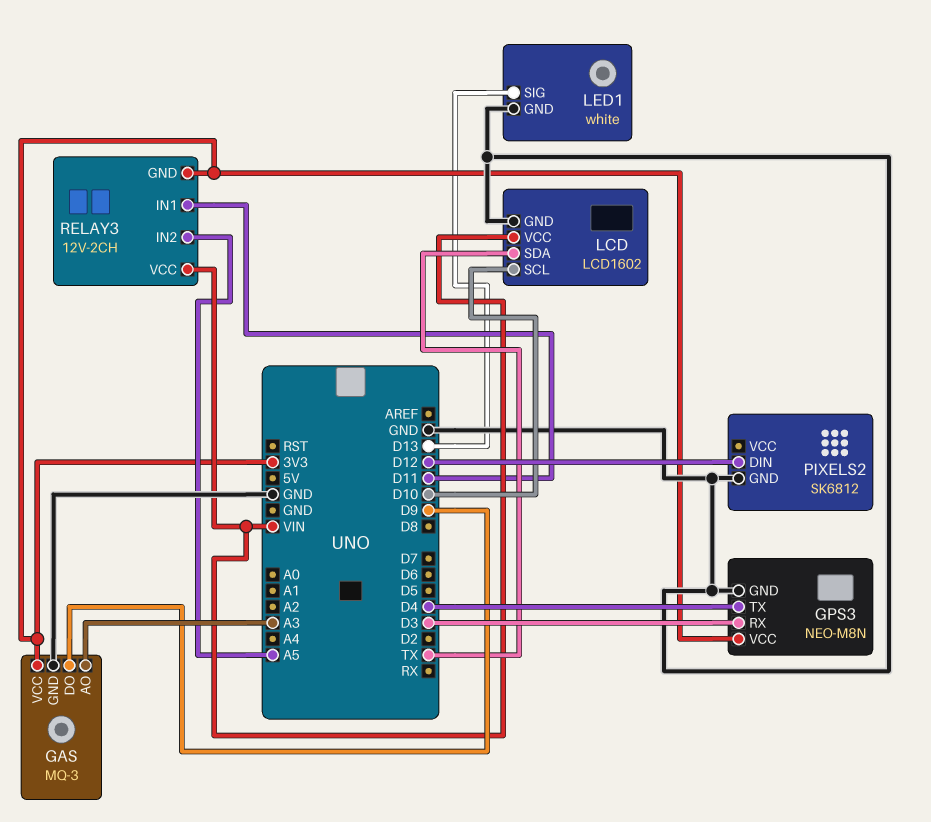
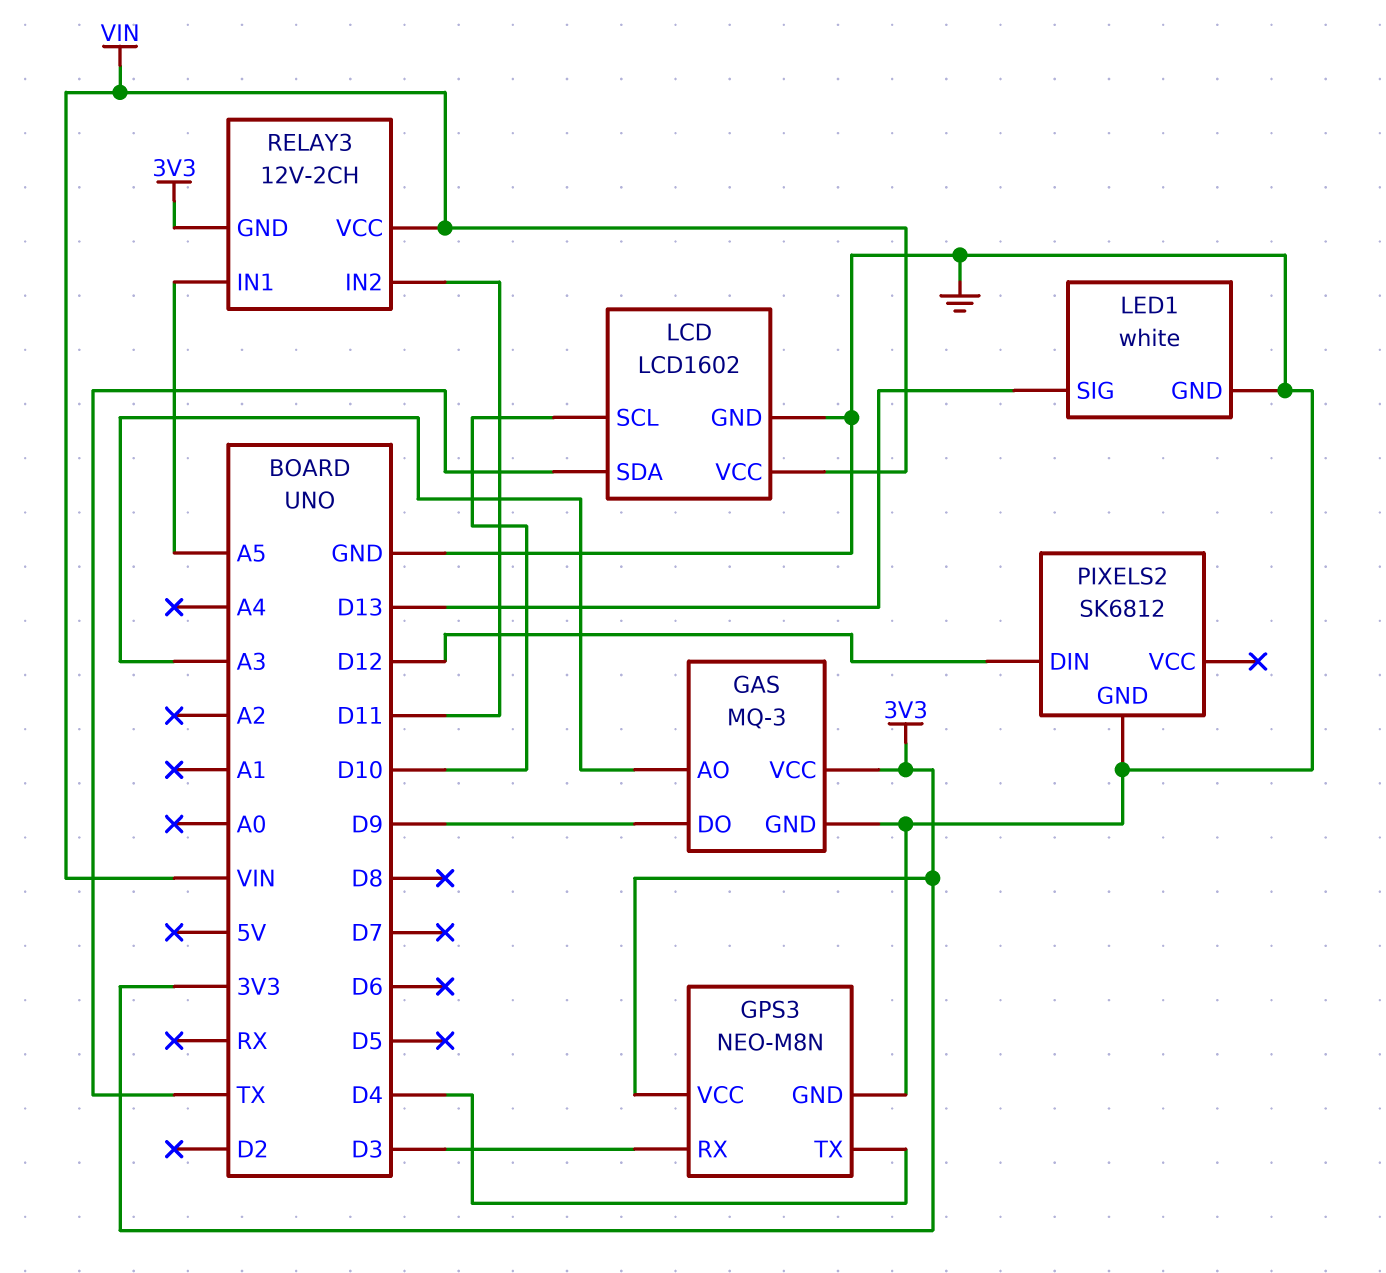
RELAY3 pin IN1: D11 -> A5
RELAY3 pin IN2: A5 -> D11

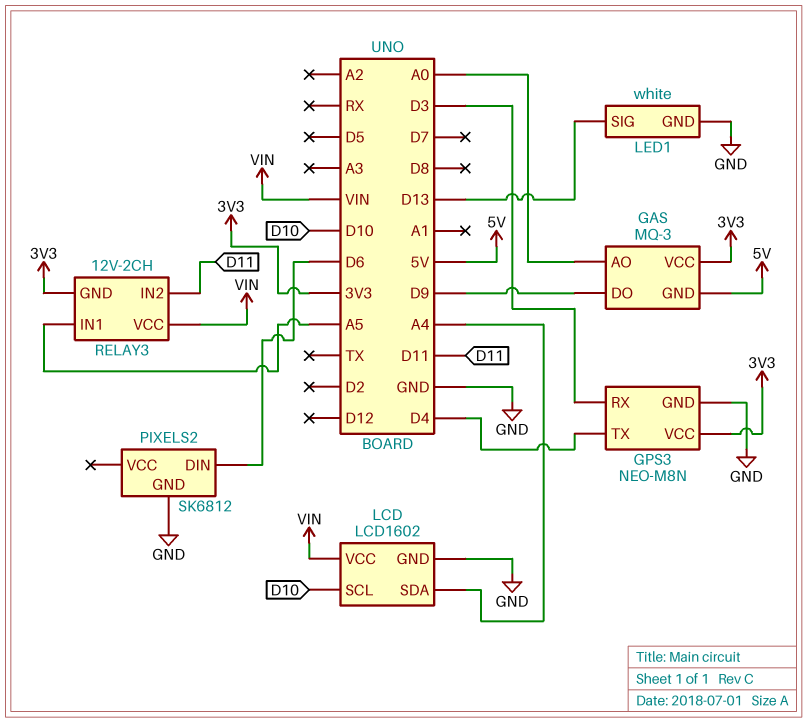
GAS pin AO: A3 -> A0
GAS pin GND: GND -> 5V
LCD pin SDA: TX -> A4
PIXELS2 pin DIN: D12 -> D6

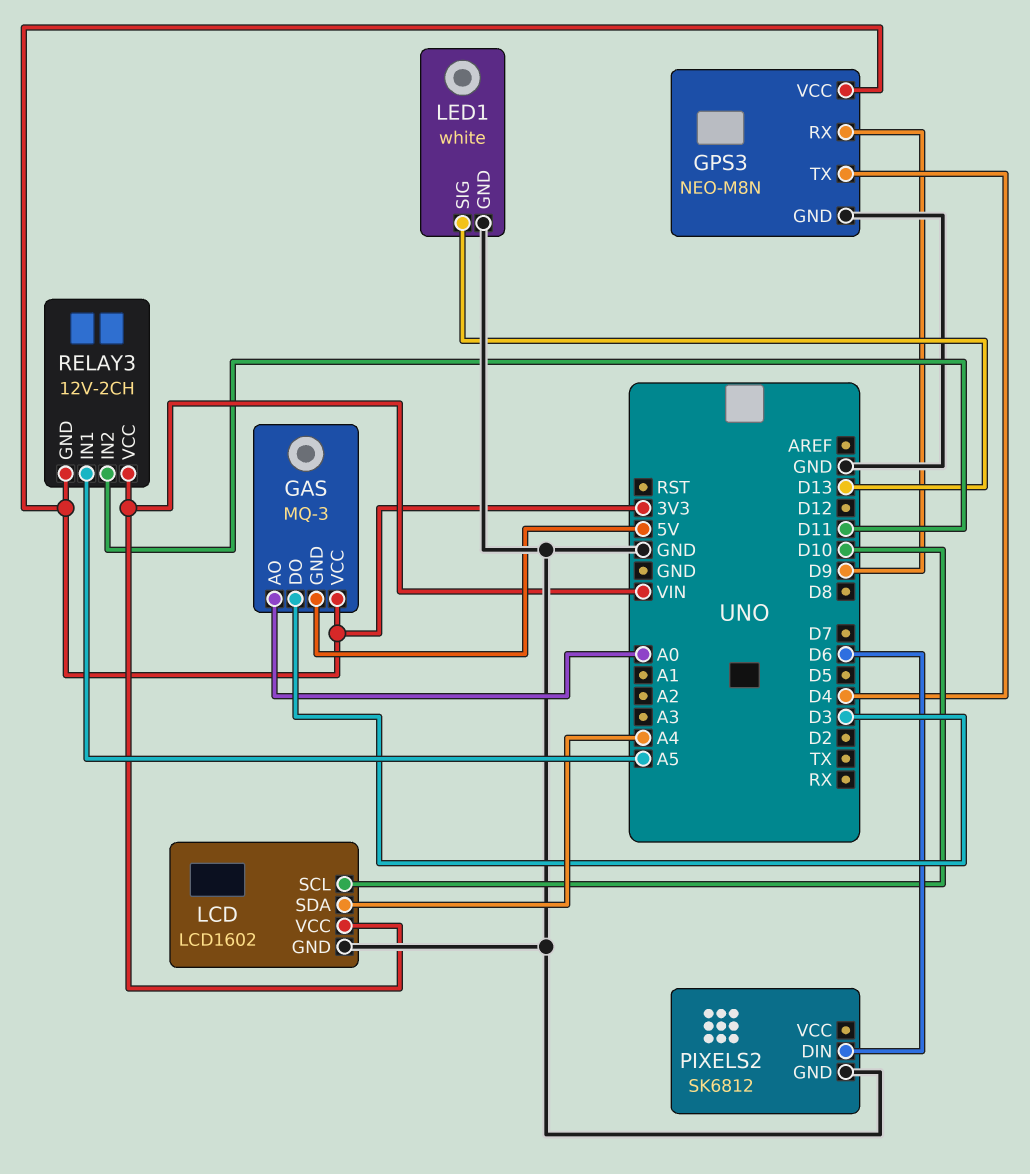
GAS pin DO: D9 -> D3
GPS3 pin RX: D3 -> D9

